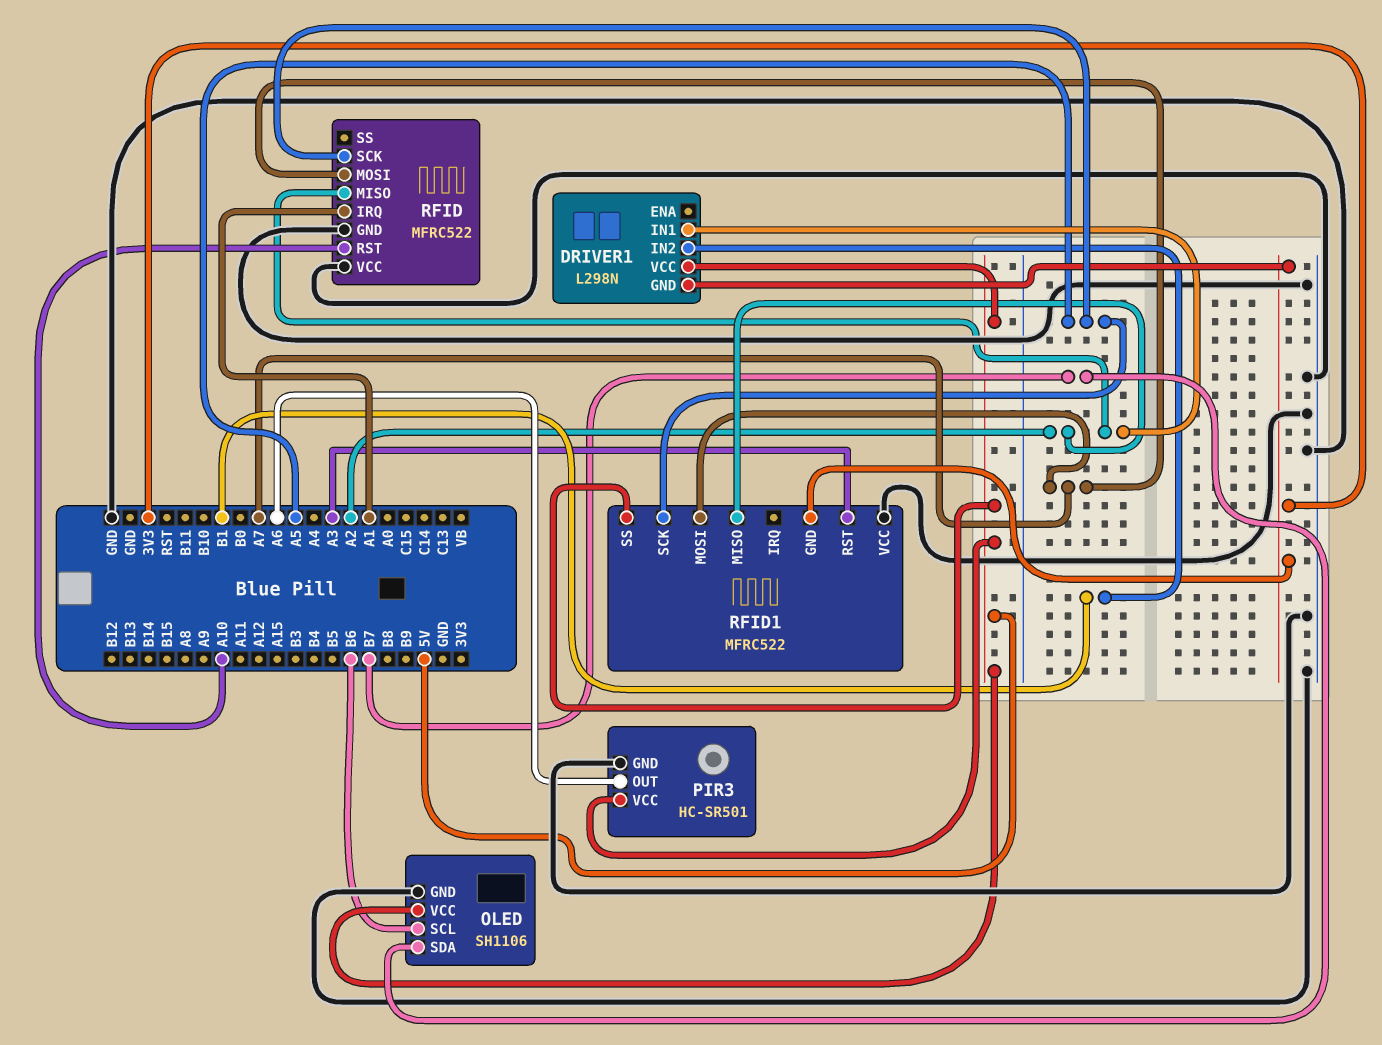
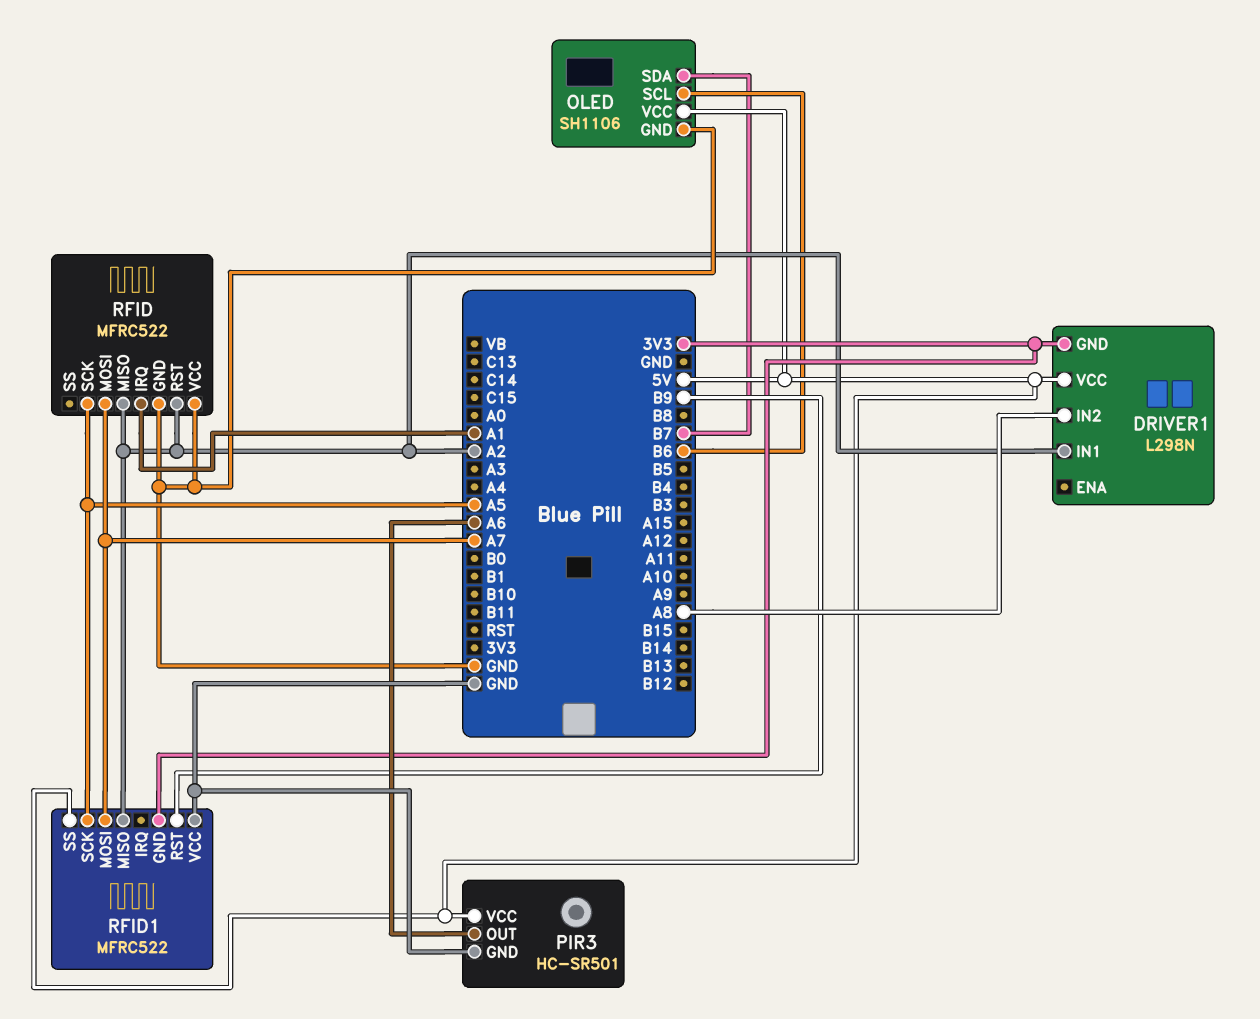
DRIVER1 pin IN2: B1 -> A8
RFID pin RST: A10 -> A2
RFID1 pin RST: A3 -> B9

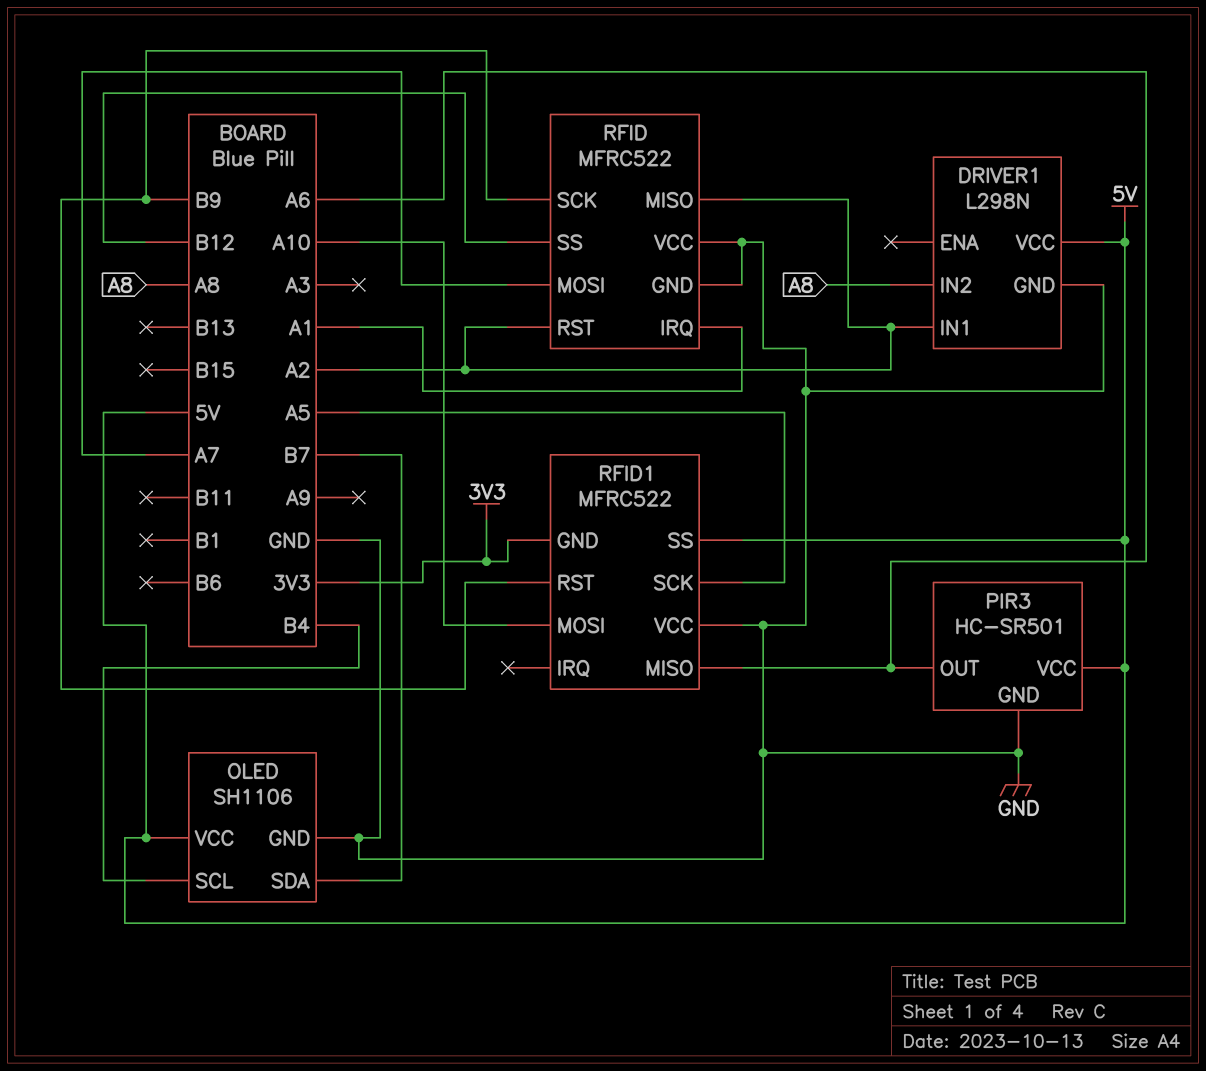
DRIVER1 pin GND: 3V3 -> GND
OLED pin SCL: B6 -> B4
RFID pin SCK: A5 -> B9
RFID pin SS: none -> B12
RFID1 pin MISO: A2 -> A6
RFID1 pin MOSI: A7 -> A10

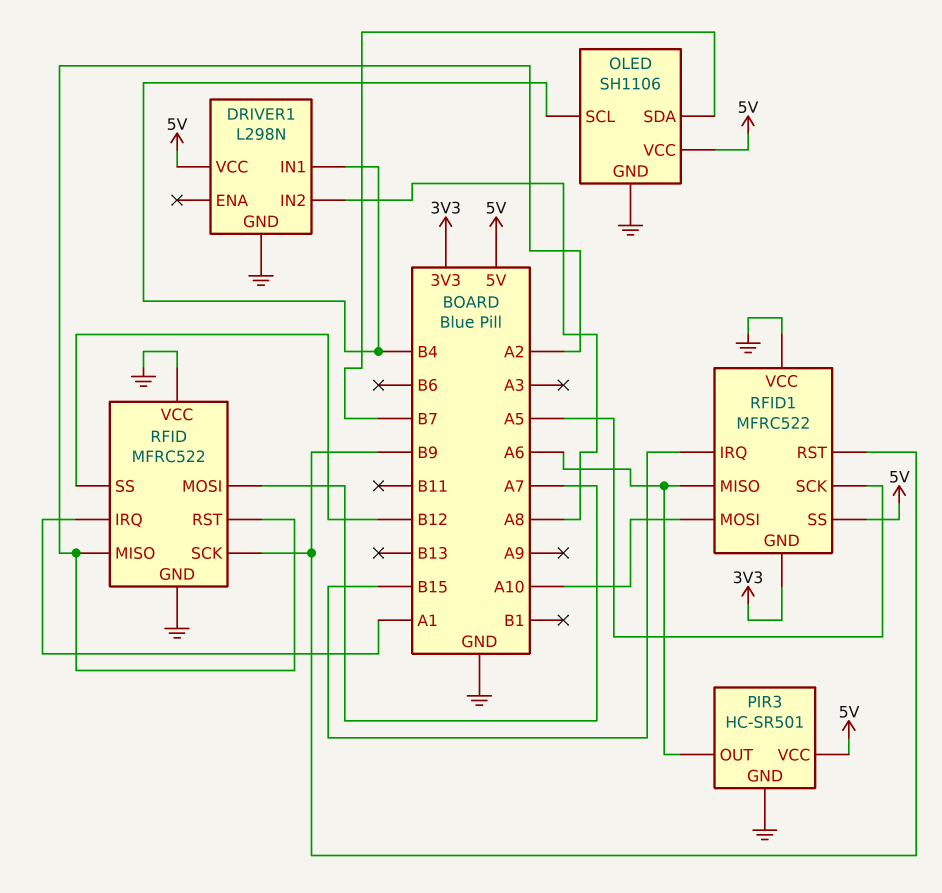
DRIVER1 pin IN1: A2 -> B4
RFID1 pin IRQ: none -> B15

